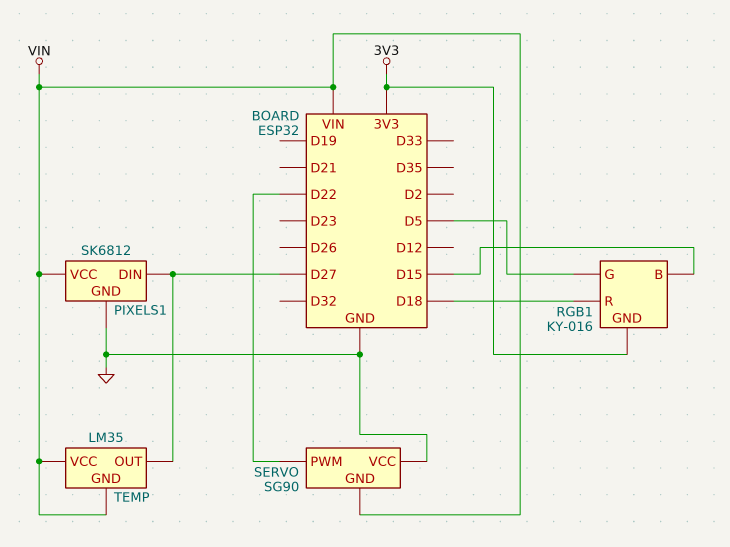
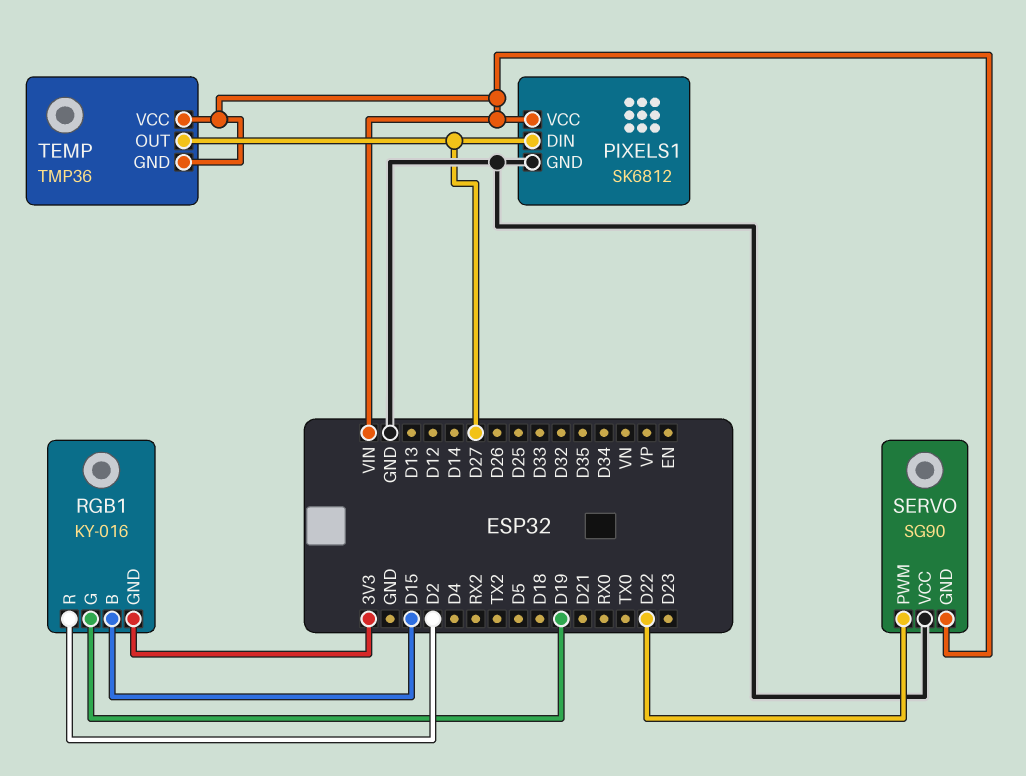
RGB1 pin G: D5 -> D19
RGB1 pin R: D18 -> D2
TEMP: LM35 -> TMP36

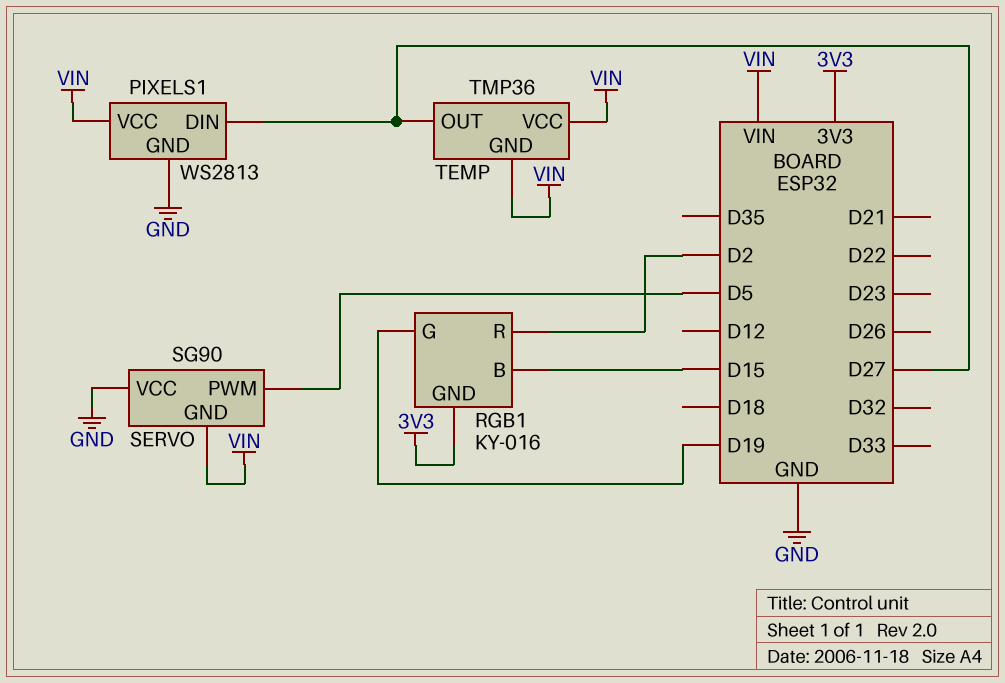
PIXELS1: SK6812 -> WS2813
SERVO pin PWM: D22 -> D5

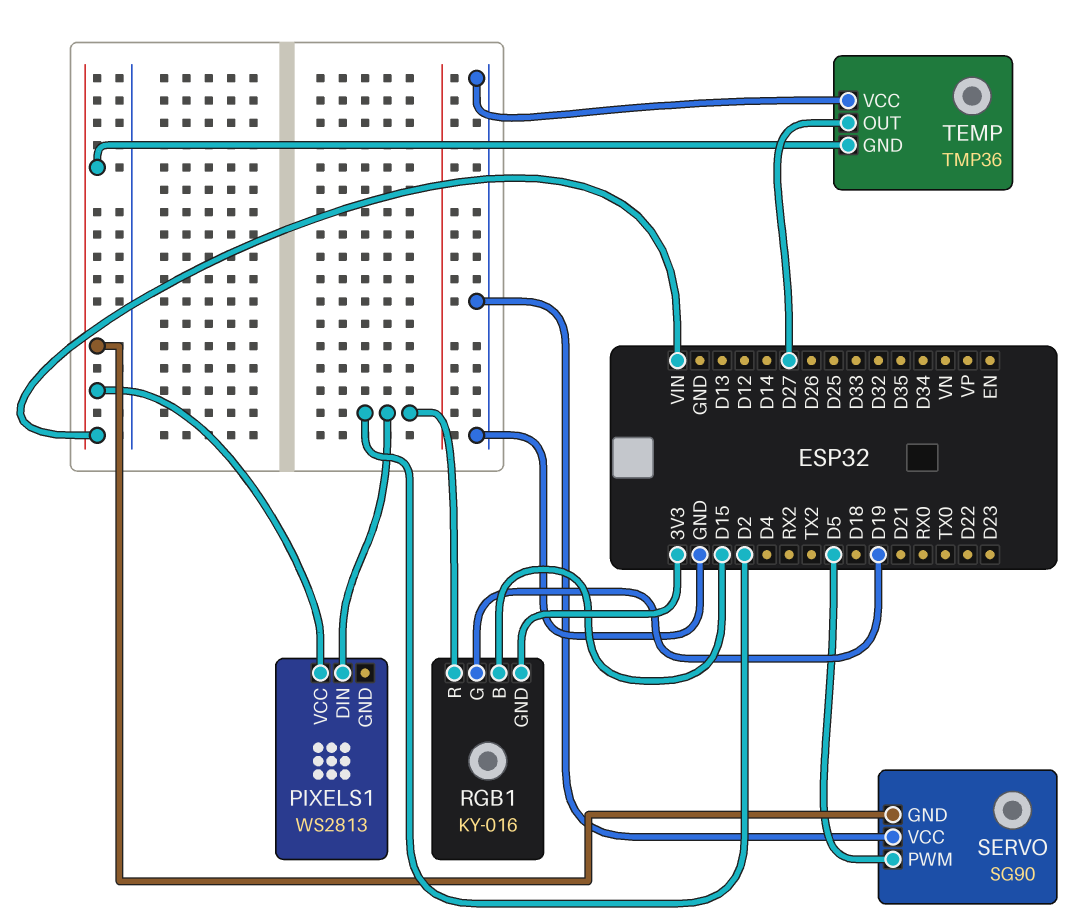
PIXELS1 pin DIN: D27 -> D2
PIXELS1 pin GND: GND -> none
TEMP pin VCC: VIN -> GND

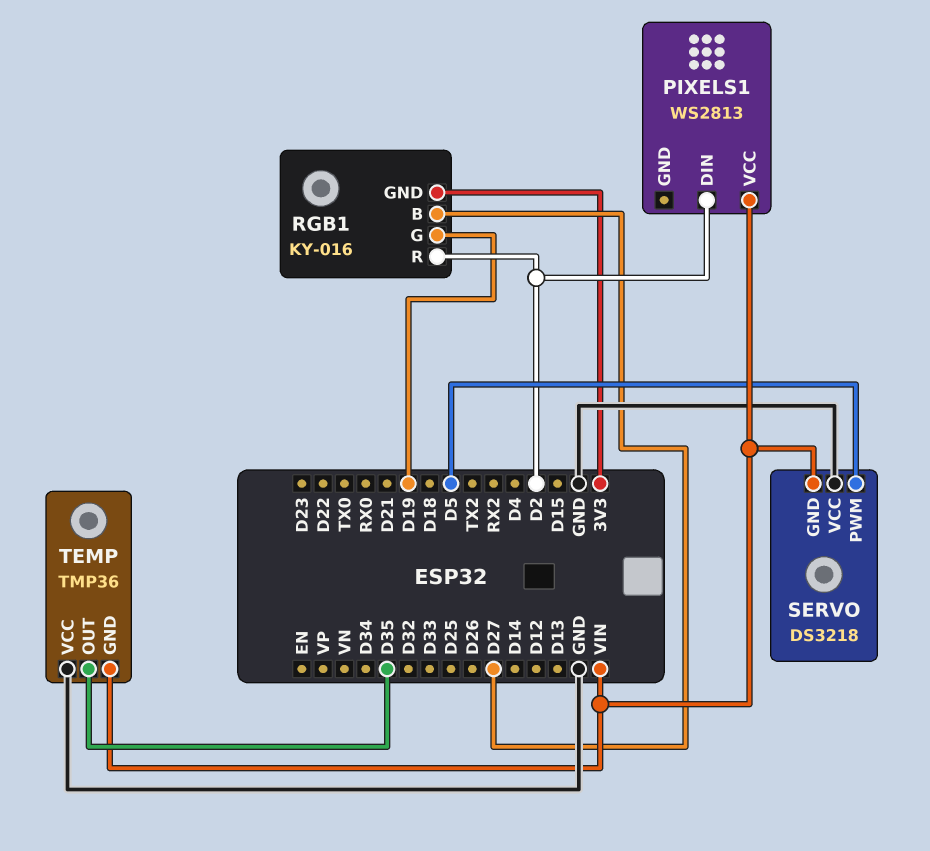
RGB1 pin B: D15 -> D27
SERVO: SG90 -> DS3218
TEMP pin OUT: D27 -> D35

